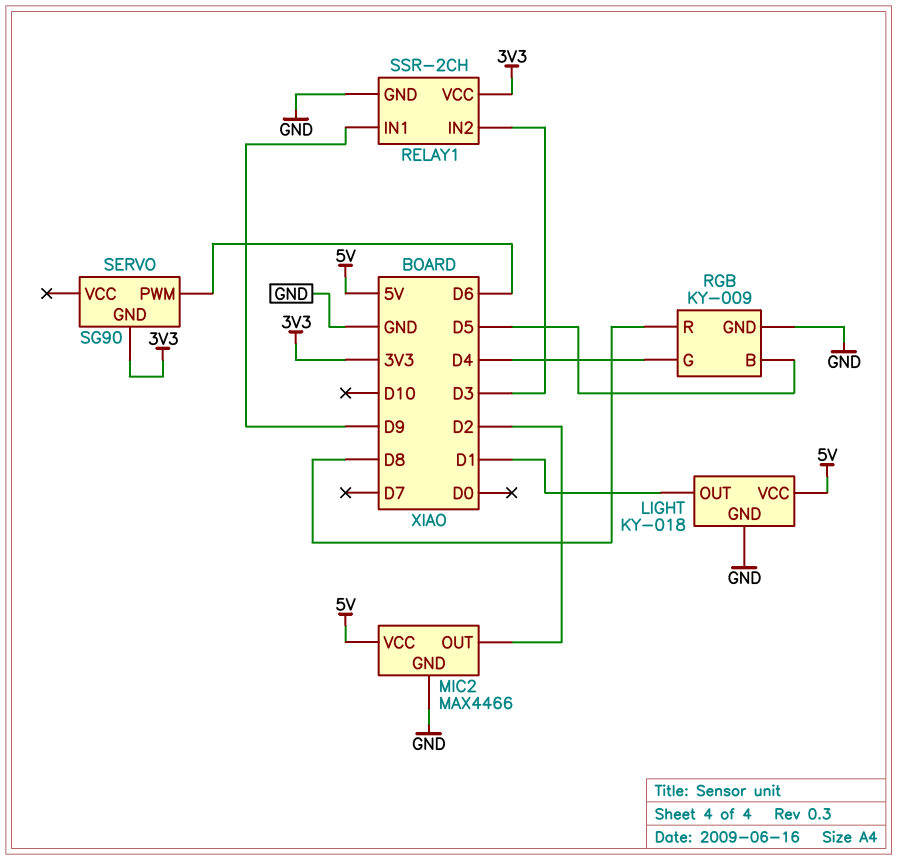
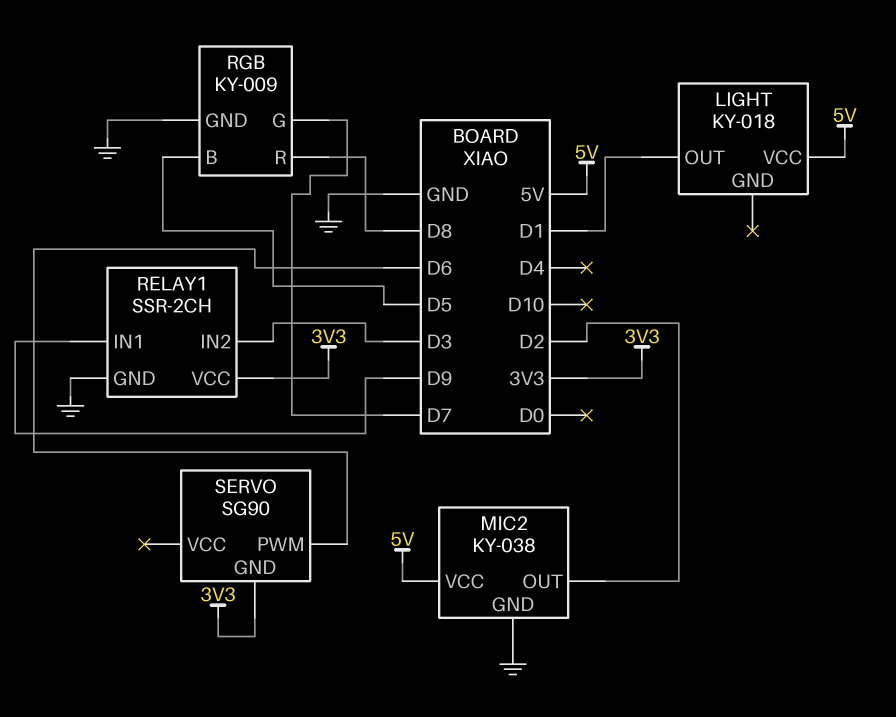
LIGHT pin GND: GND -> none
MIC2: MAX4466 -> KY-038
RGB pin G: D4 -> D7

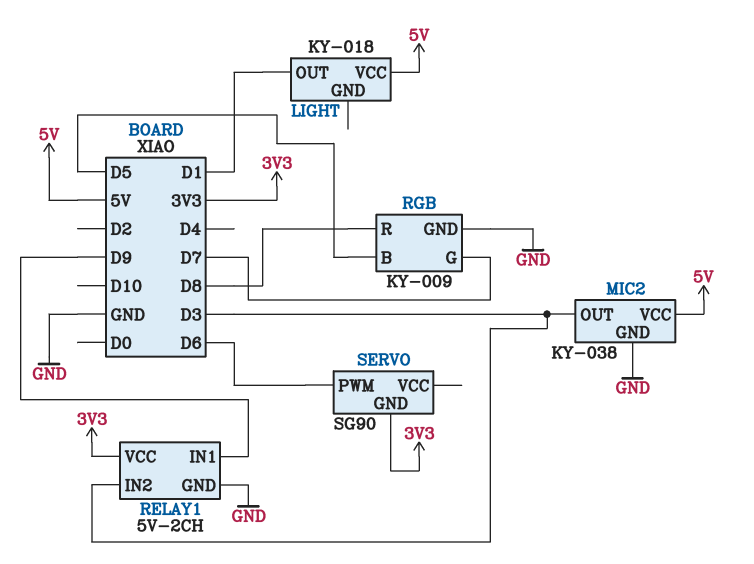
MIC2 pin OUT: D2 -> D3
RELAY1: SSR-2CH -> 5V-2CH

